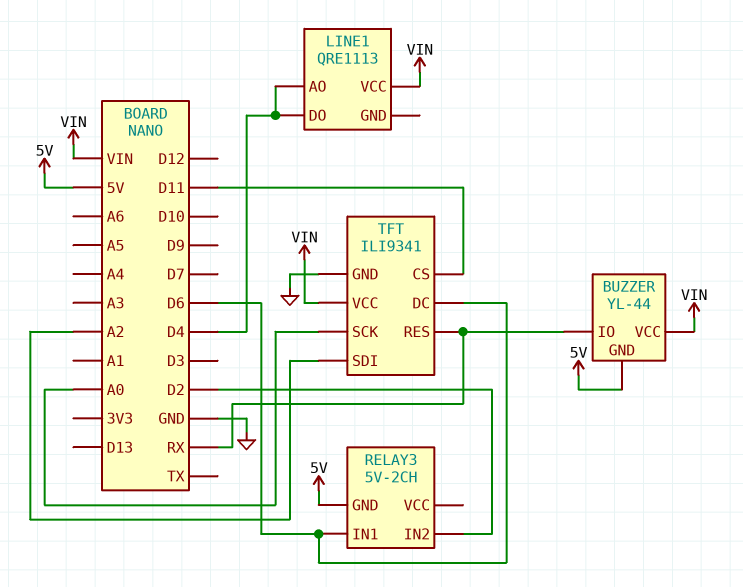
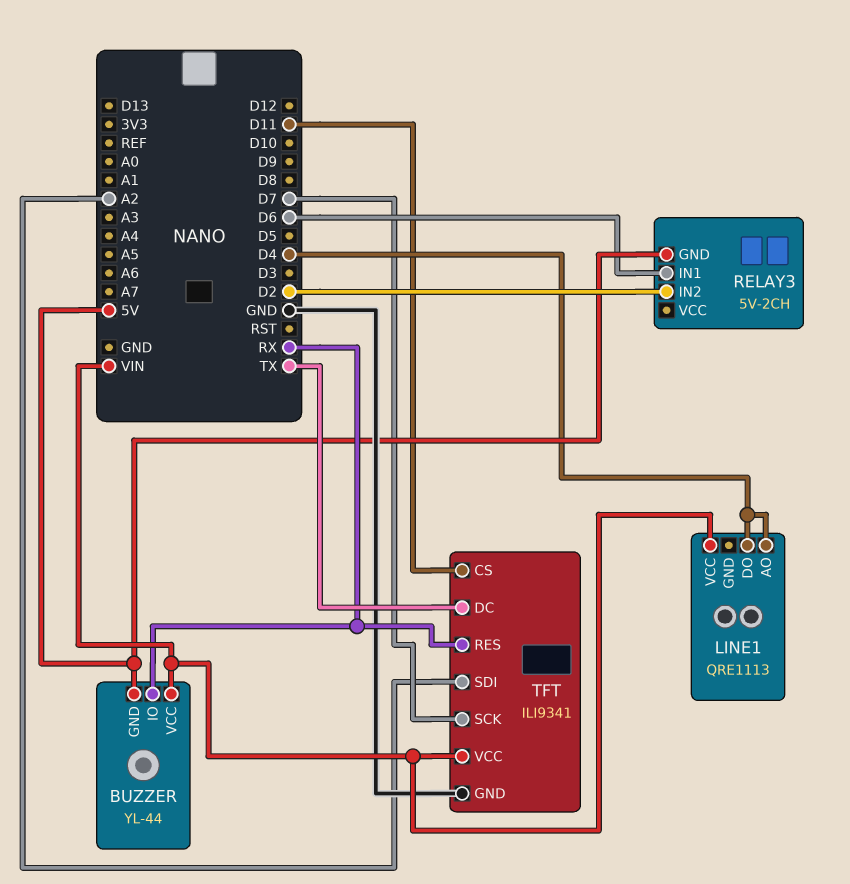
TFT pin DC: D6 -> TX
TFT pin SCK: A0 -> D7

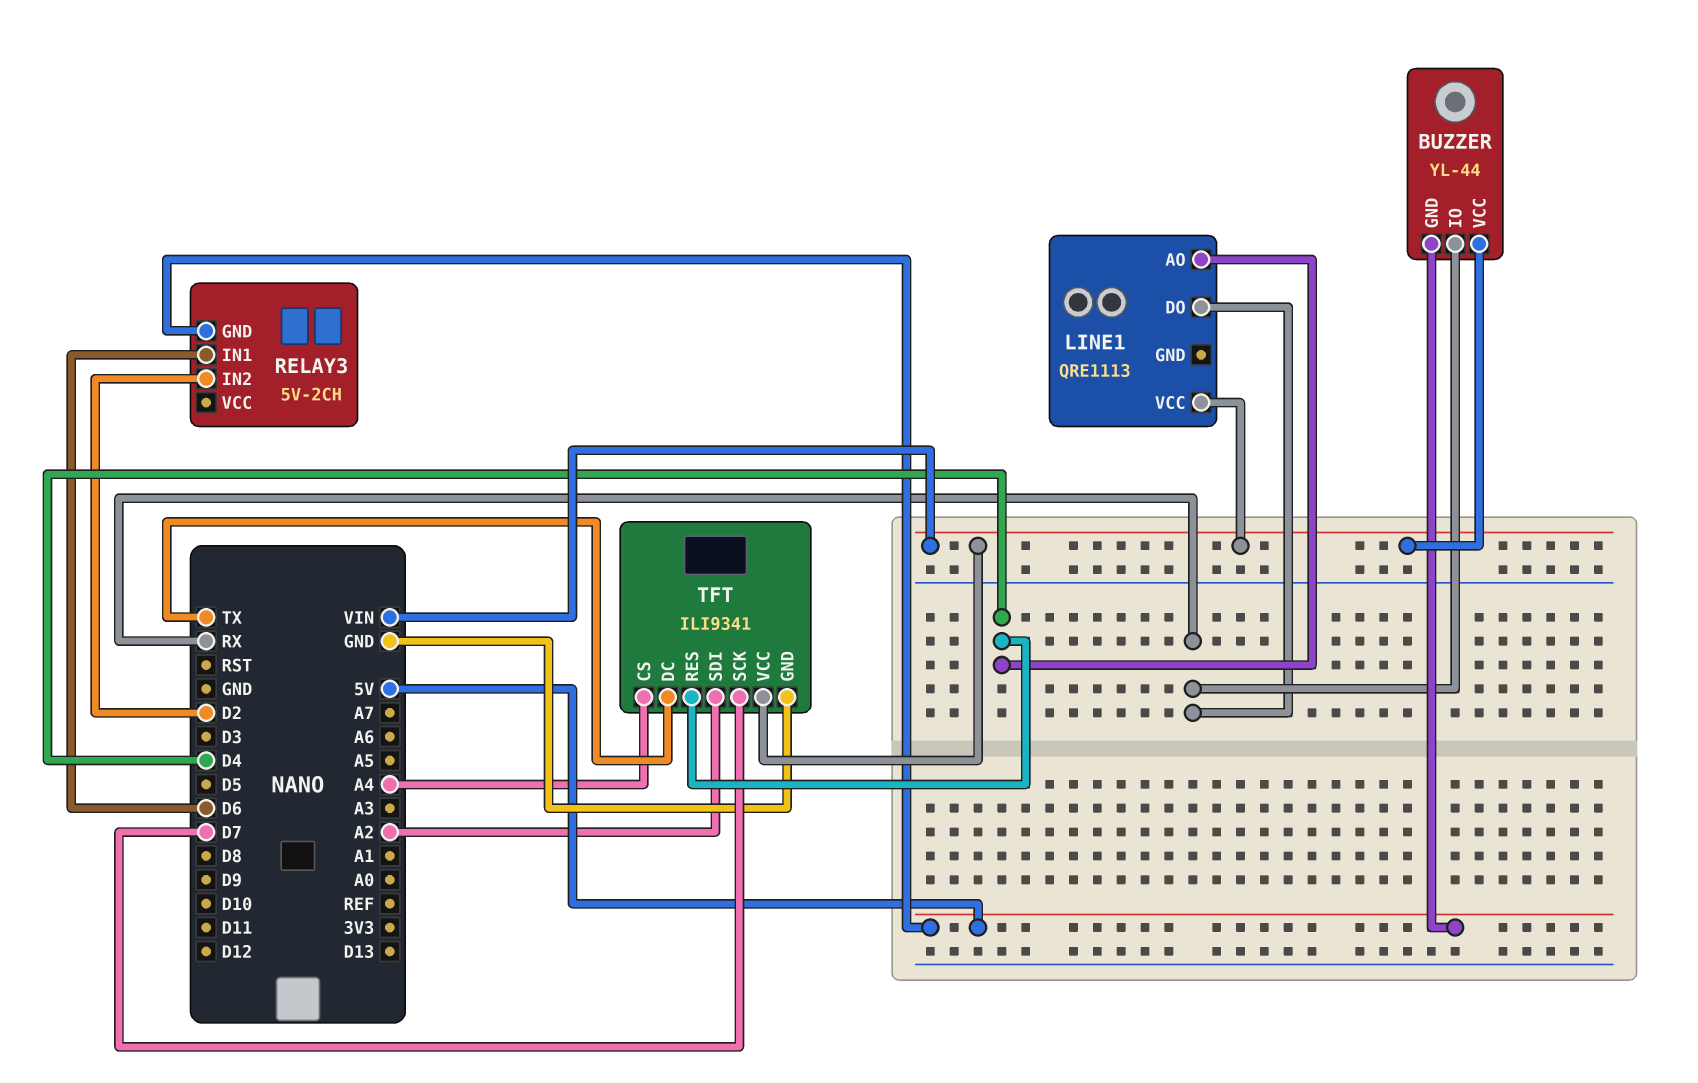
LINE1 pin DO: D4 -> RX
TFT pin CS: D11 -> A4
TFT pin RES: RX -> D4

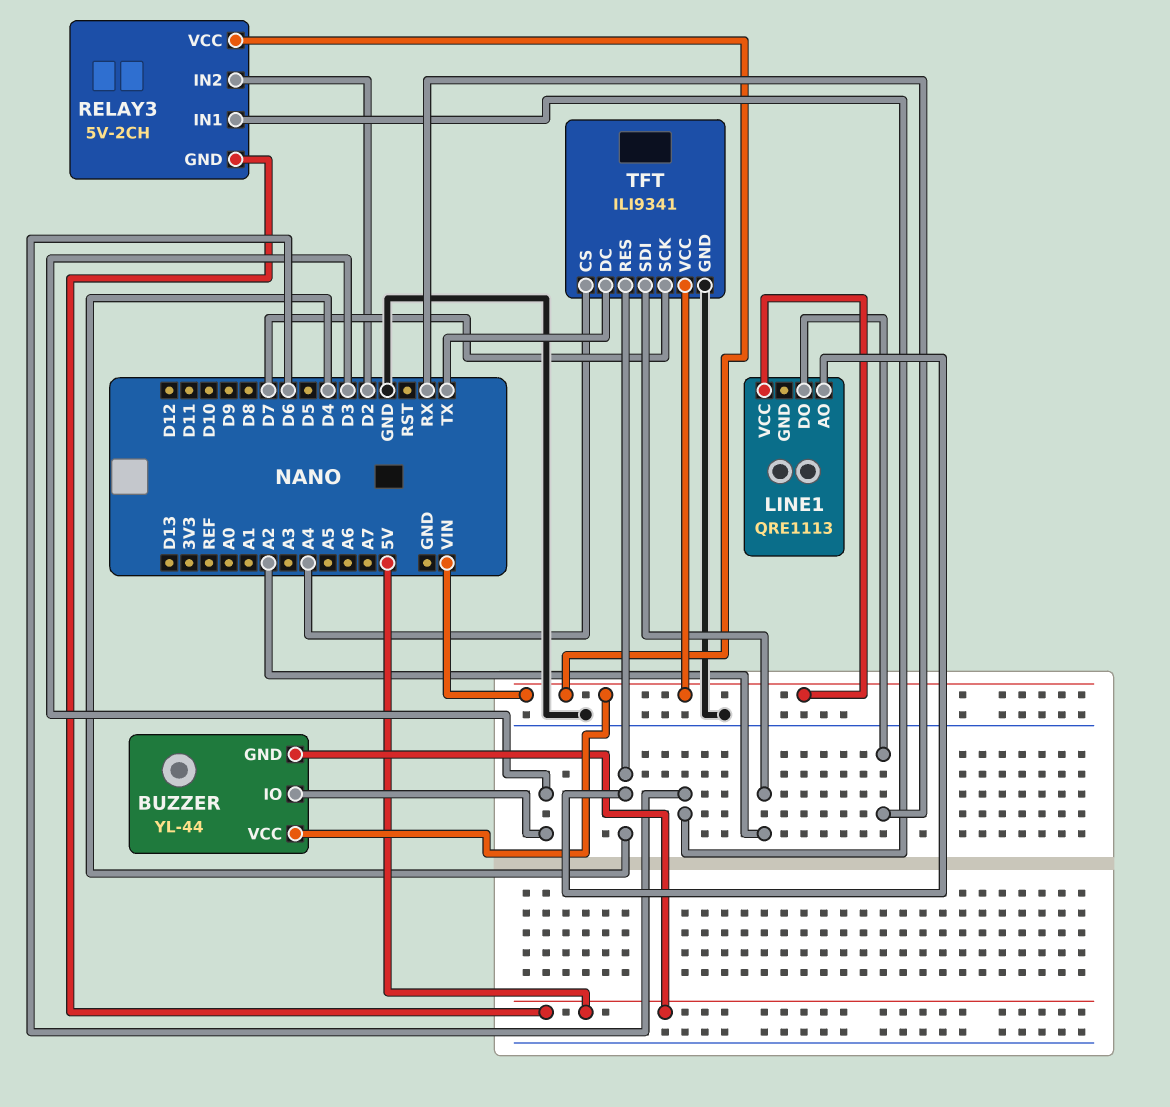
BUZZER pin IO: RX -> D3
RELAY3 pin VCC: none -> VIN

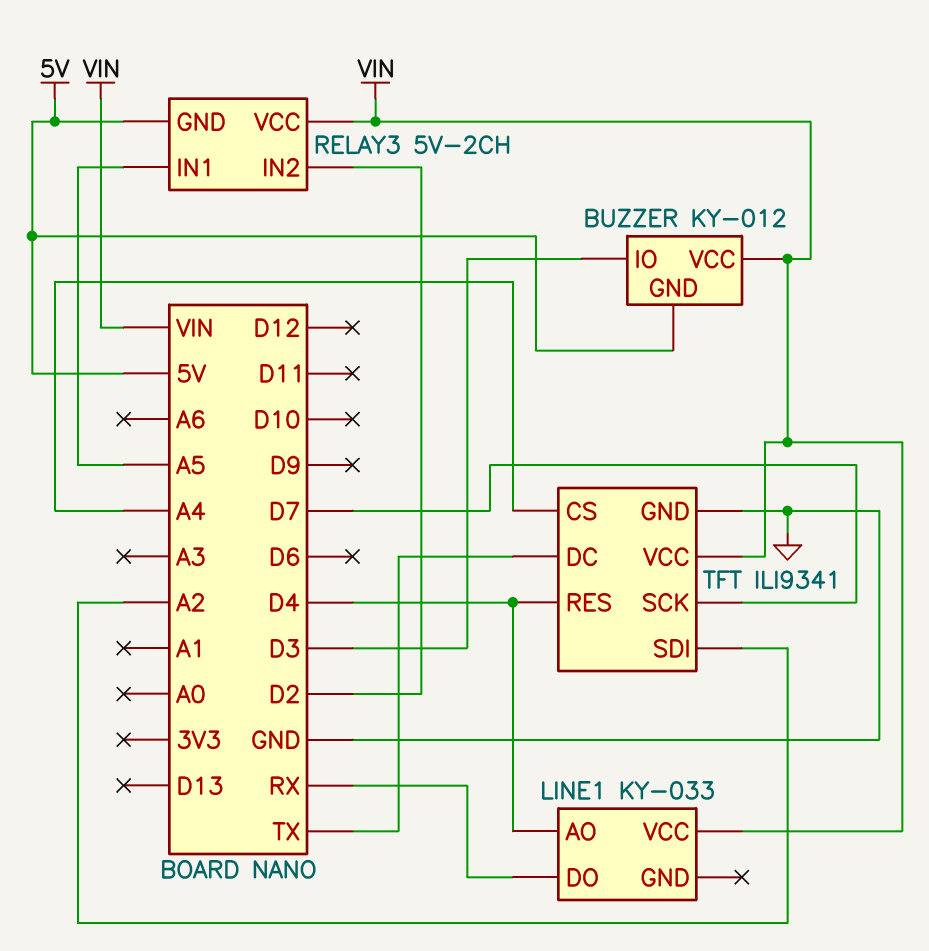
BUZZER: YL-44 -> KY-012
LINE1: QRE1113 -> KY-033
RELAY3 pin IN1: D6 -> A5

